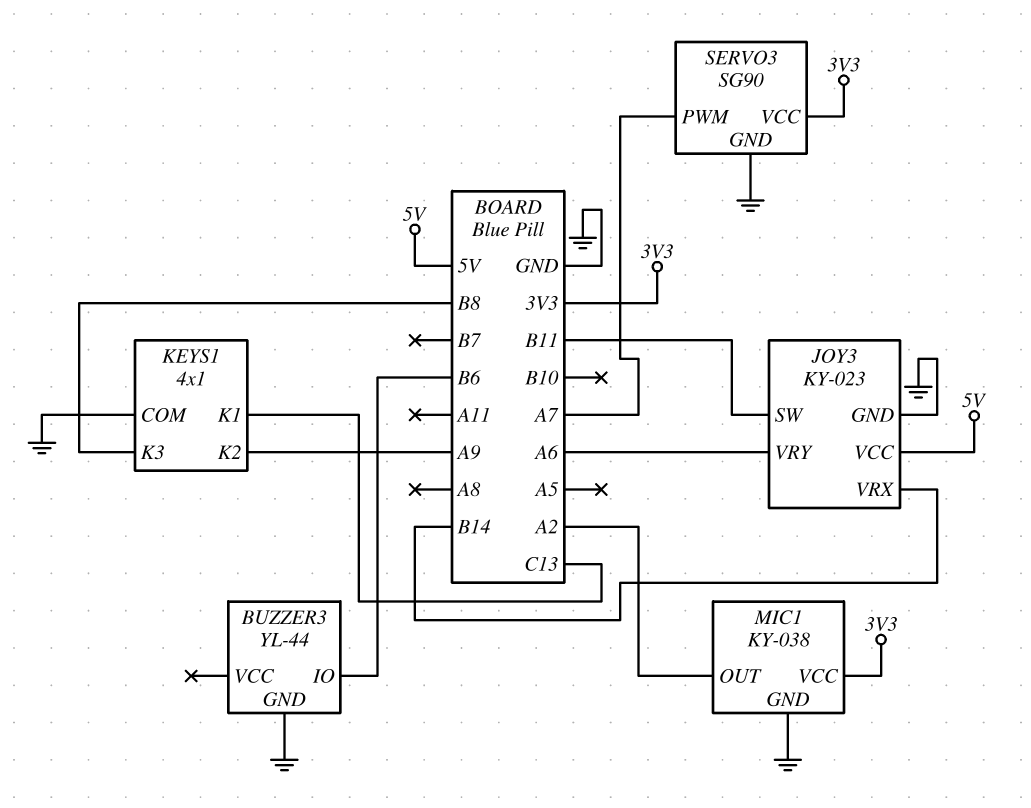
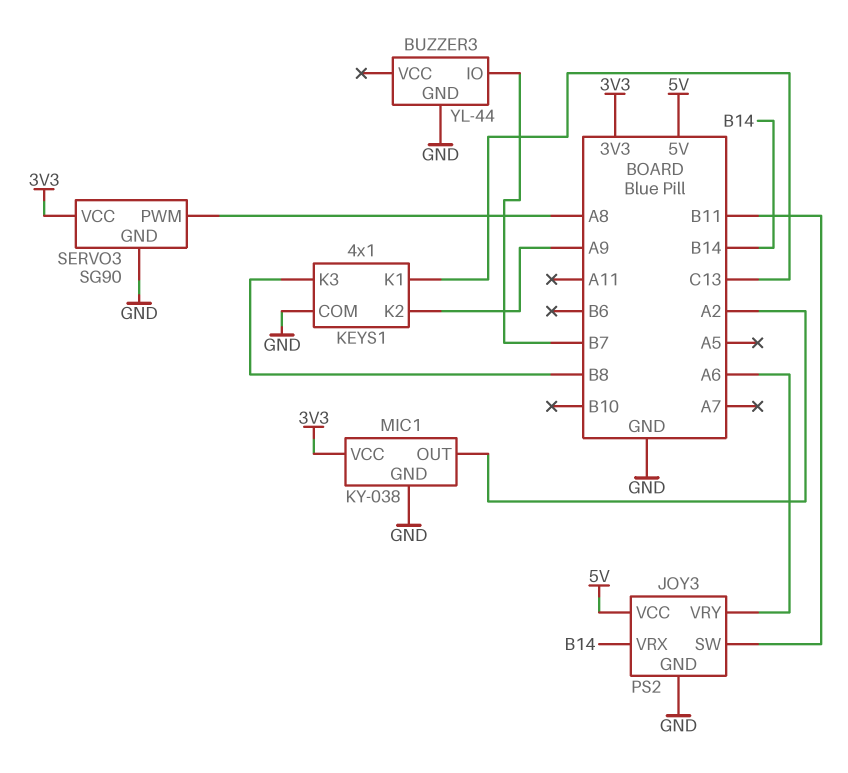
BUZZER3 pin IO: B6 -> B7
JOY3: KY-023 -> PS2
SERVO3 pin PWM: A7 -> A8

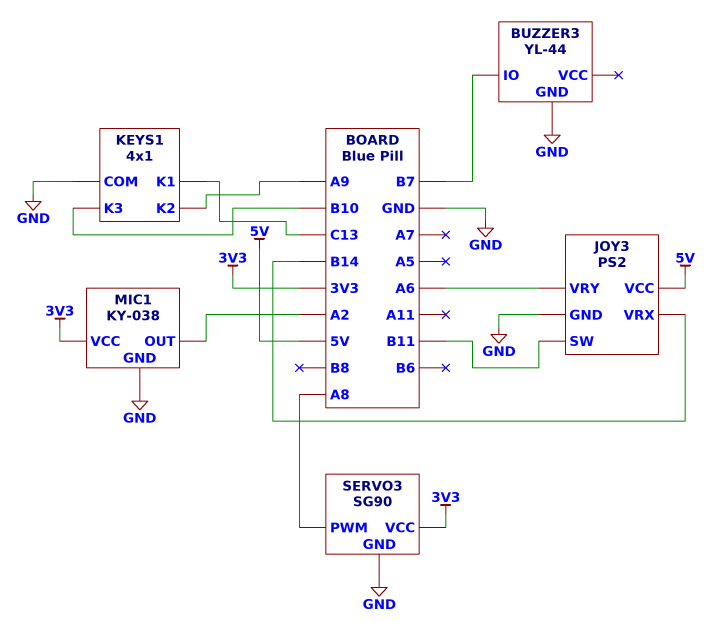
KEYS1 pin K3: B8 -> B10

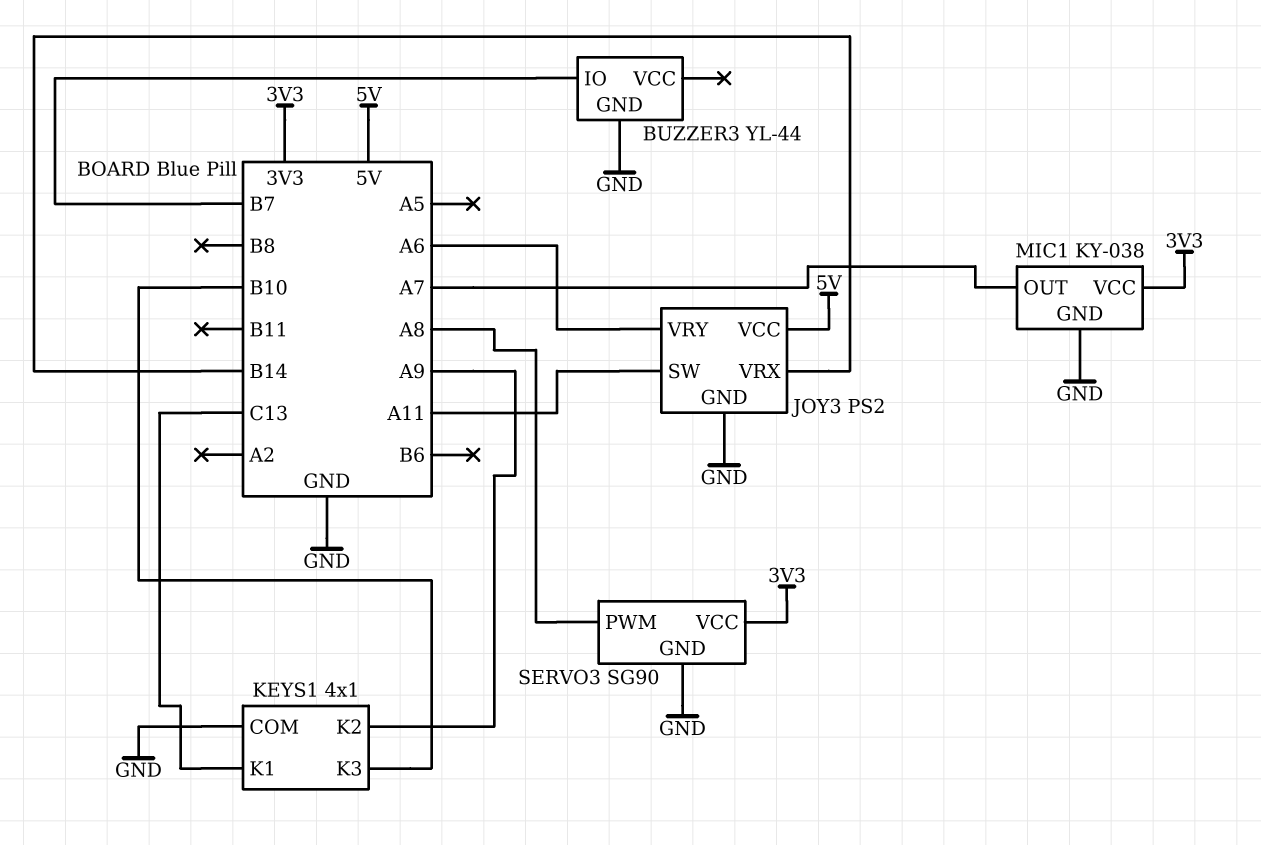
JOY3 pin SW: B11 -> A11
MIC1 pin OUT: A2 -> A7

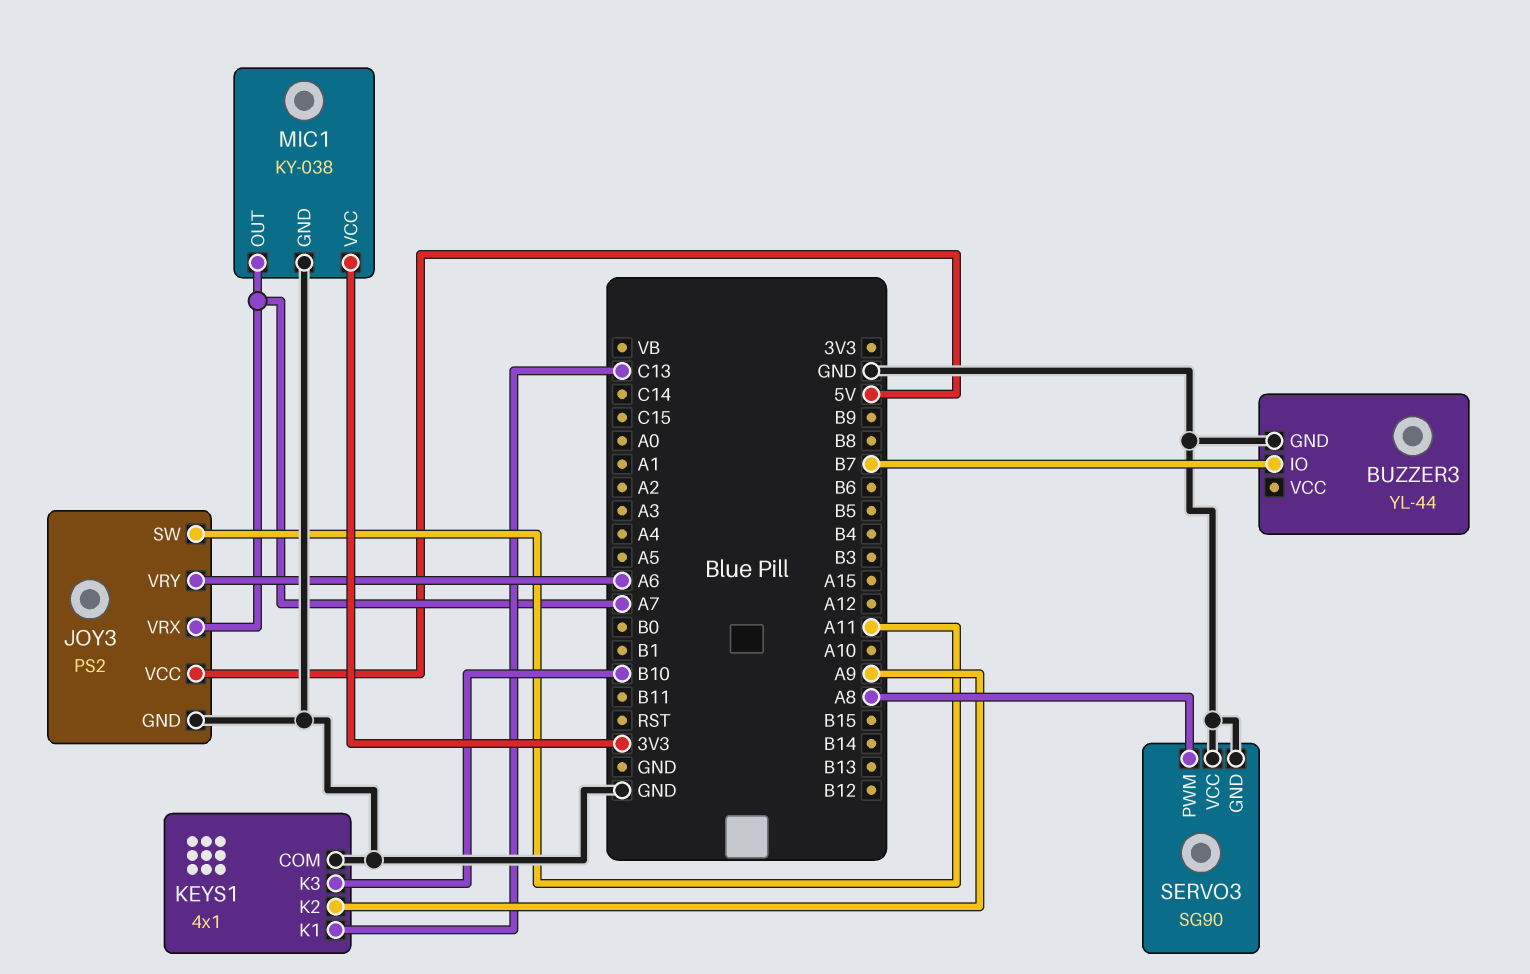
JOY3 pin VRX: B14 -> A7
SERVO3 pin VCC: 3V3 -> GND

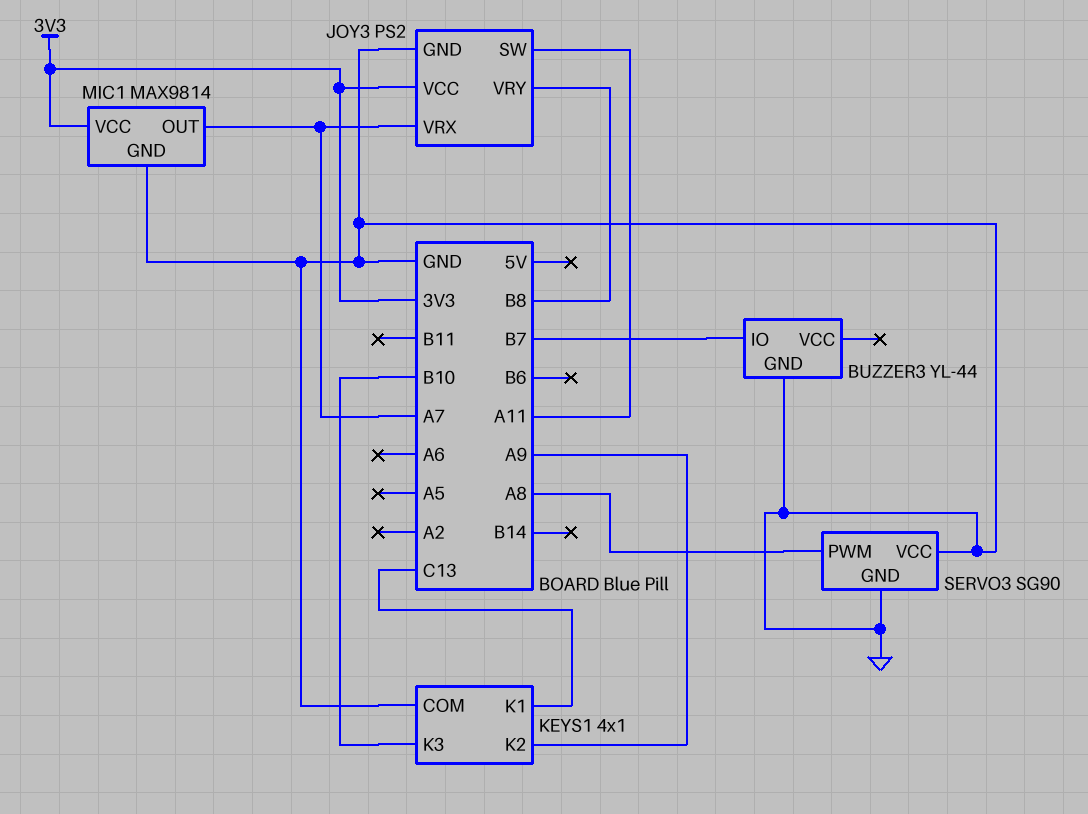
JOY3 pin VCC: 5V -> 3V3
JOY3 pin VRY: A6 -> B8
MIC1: KY-038 -> MAX9814

